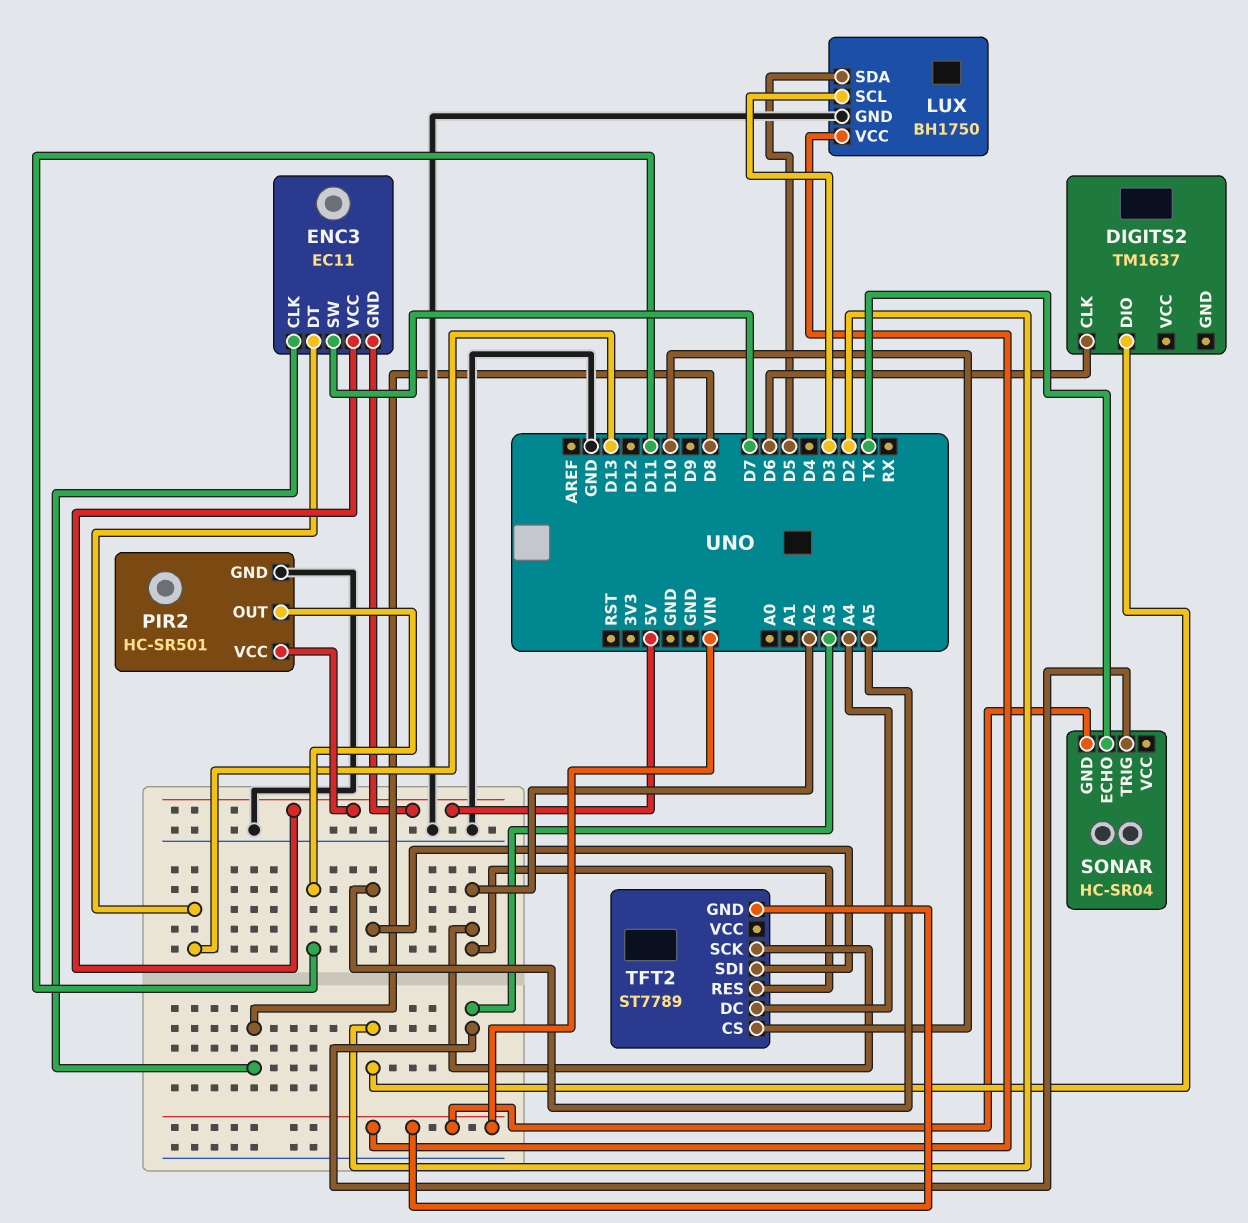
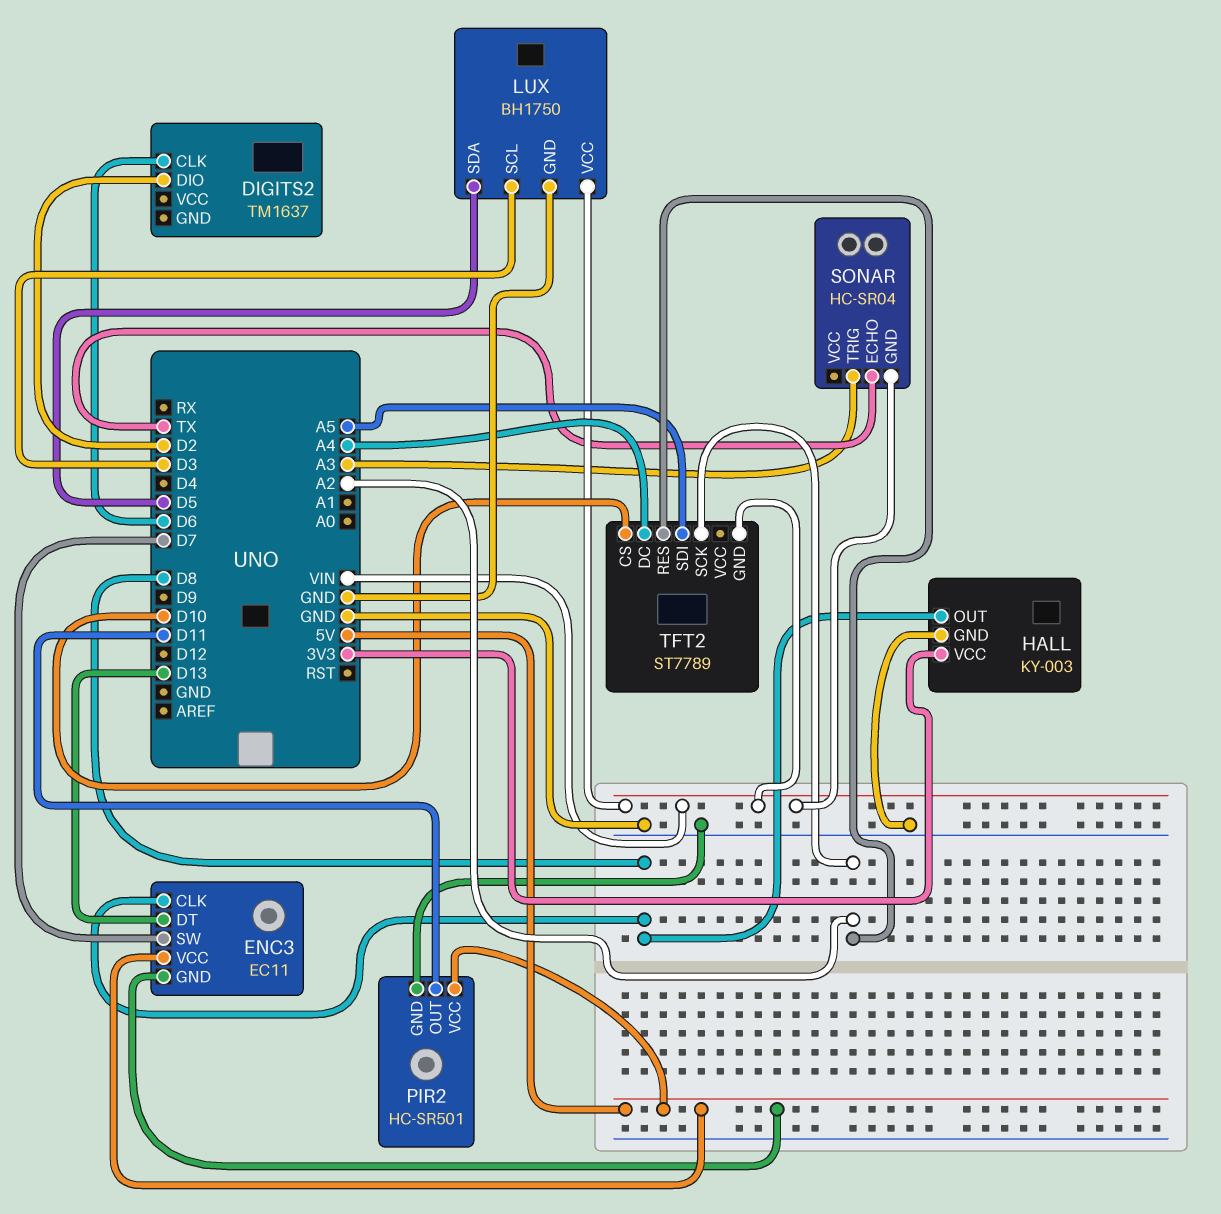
HALL: none -> KY-003
HALL pin GND: none -> GND
HALL pin OUT: none -> D8
HALL pin VCC: none -> 3V3

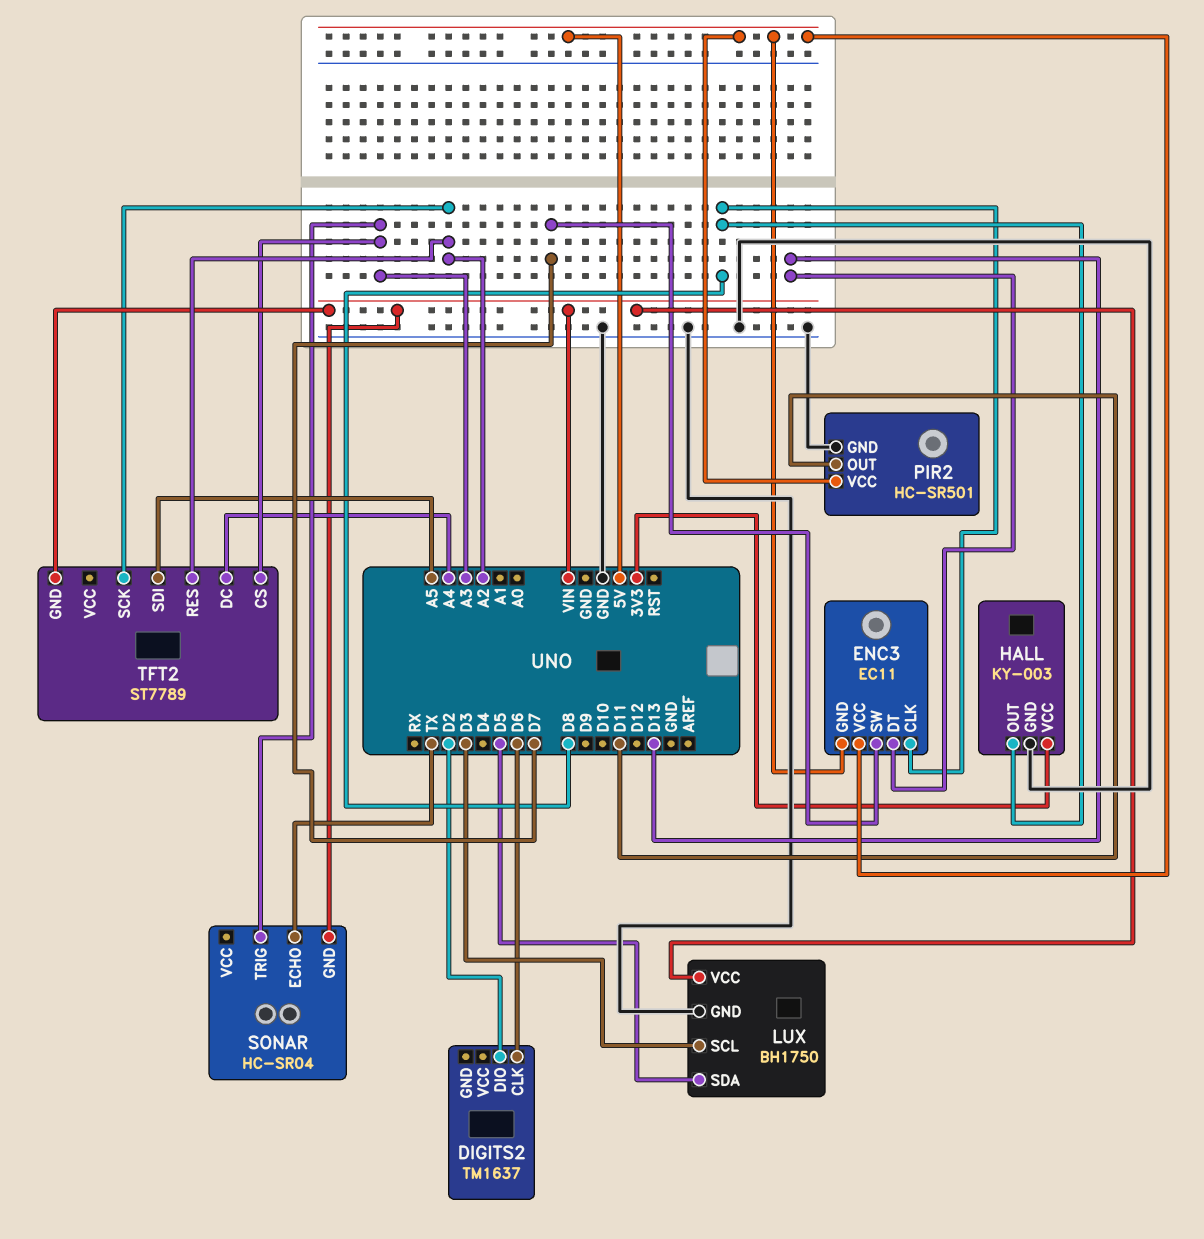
TFT2 pin CS: D10 -> A3

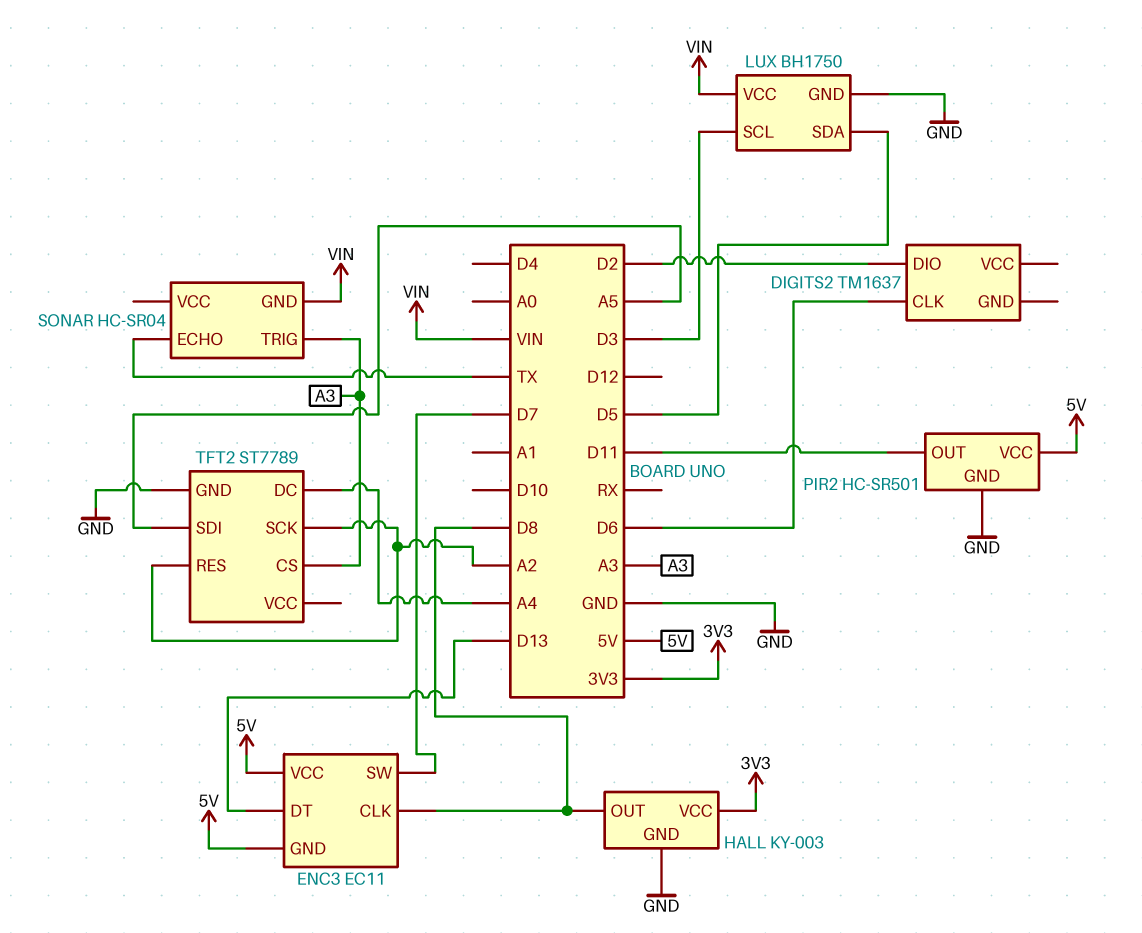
TFT2 pin GND: VIN -> GND

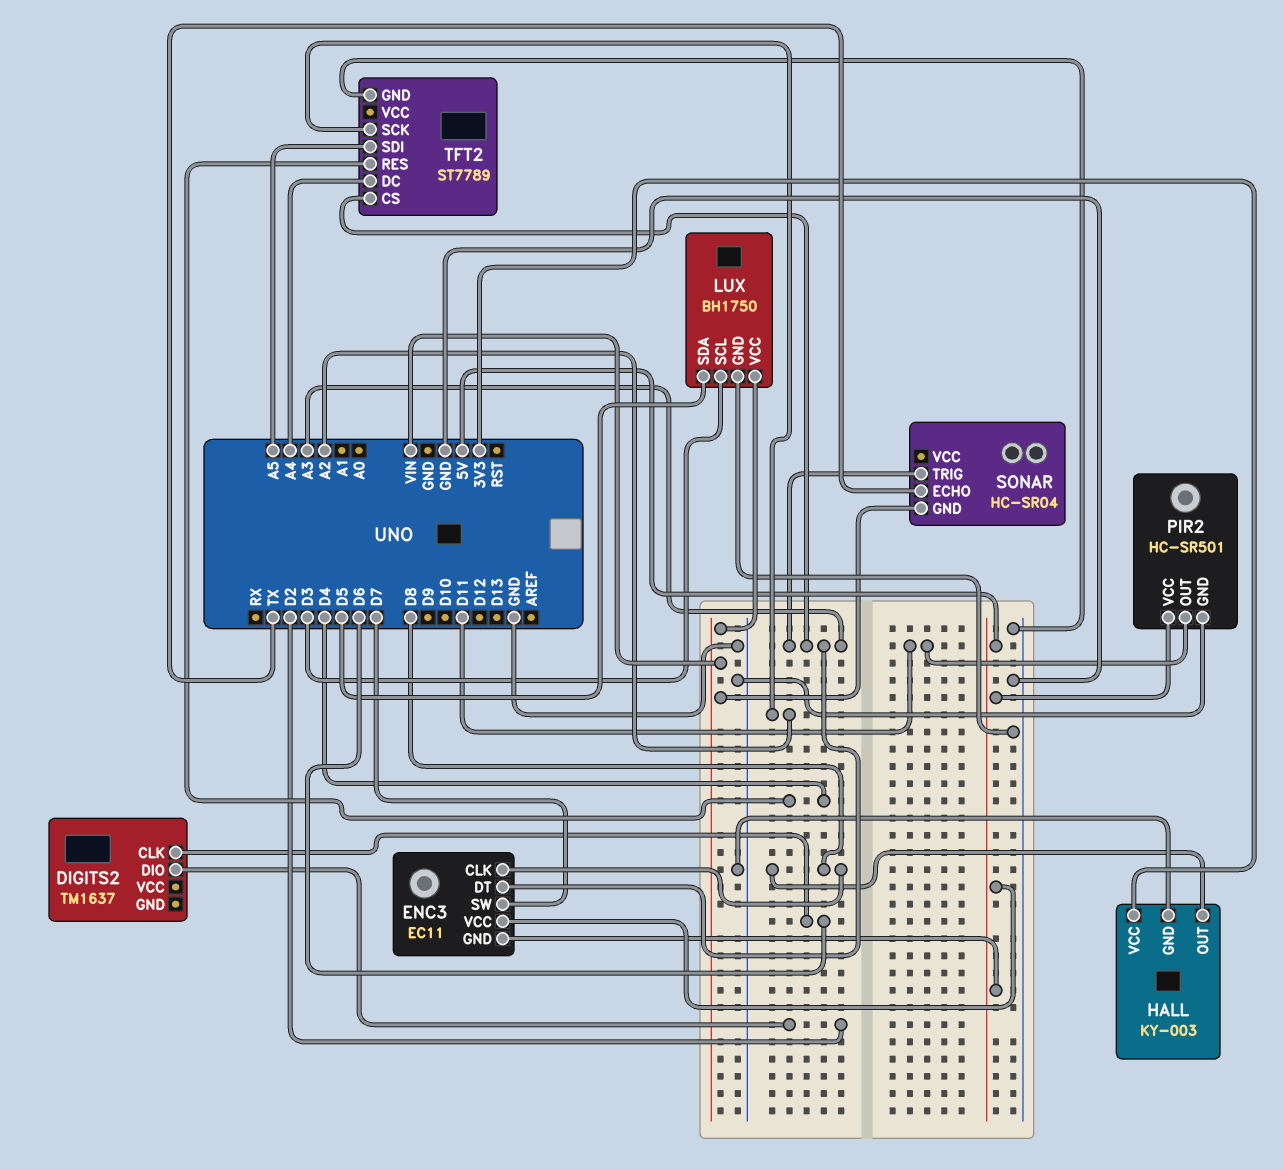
ENC3 pin DT: D13 -> A3
TFT2 pin RES: A2 -> D4

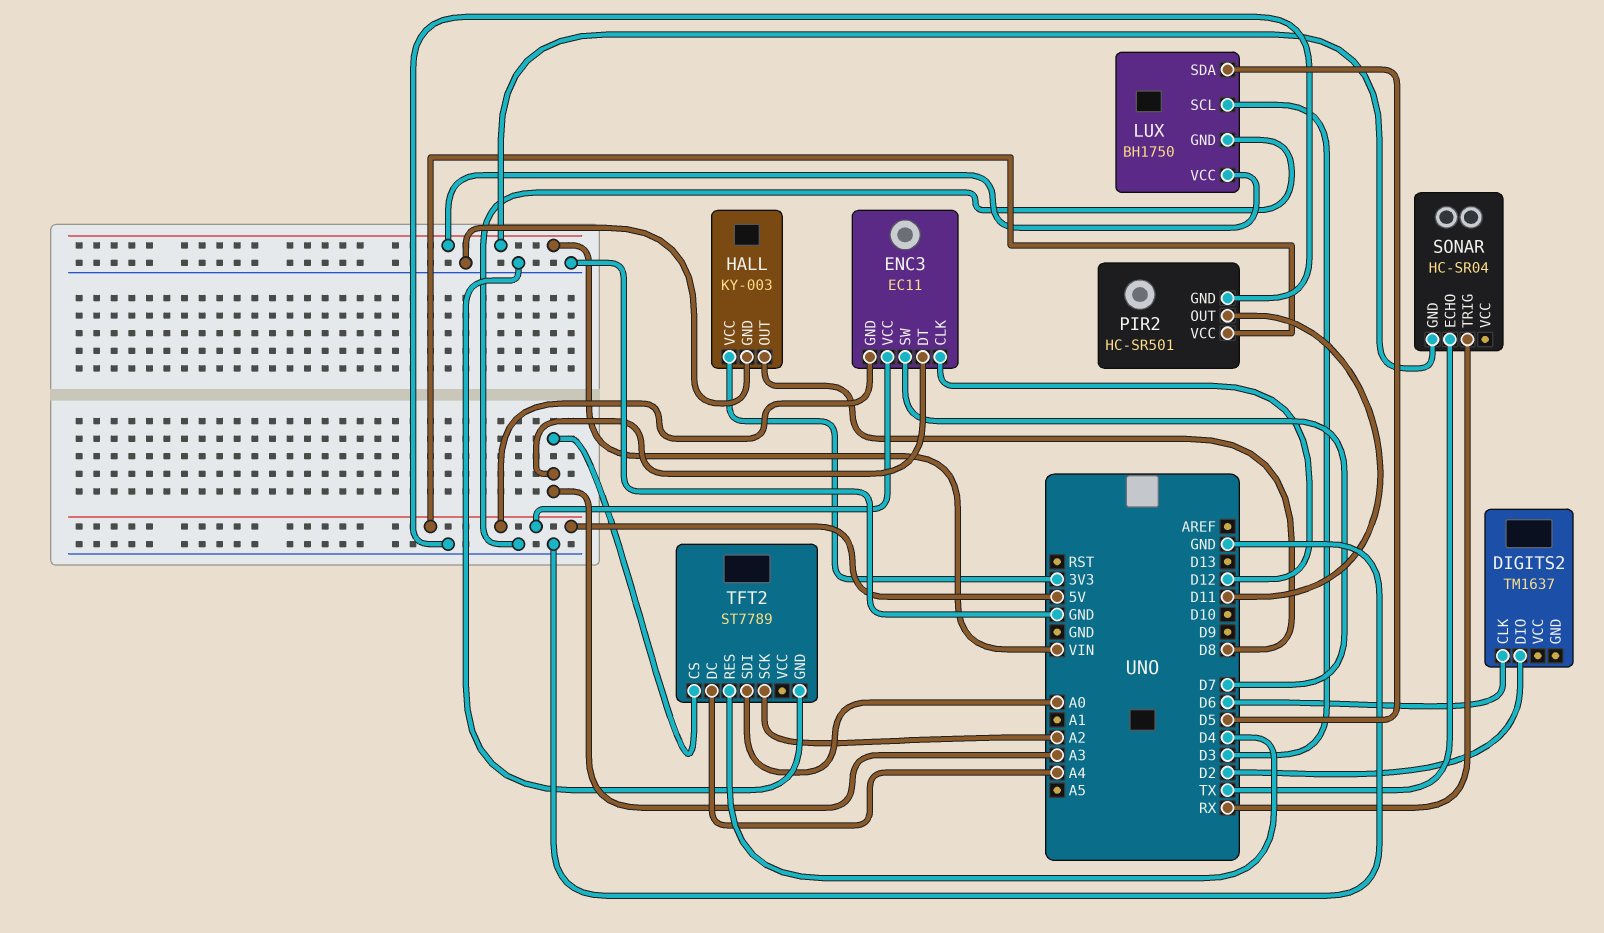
ENC3 pin CLK: D8 -> D12
SONAR pin TRIG: A3 -> RX
TFT2 pin SDI: A5 -> A0

